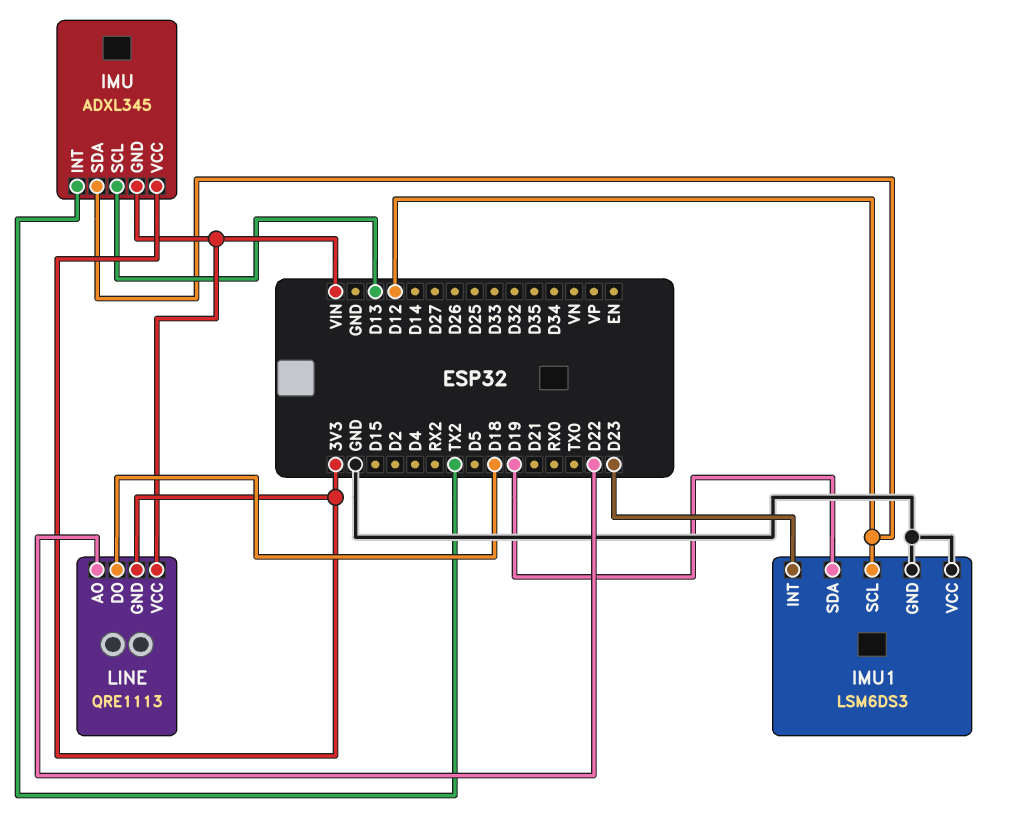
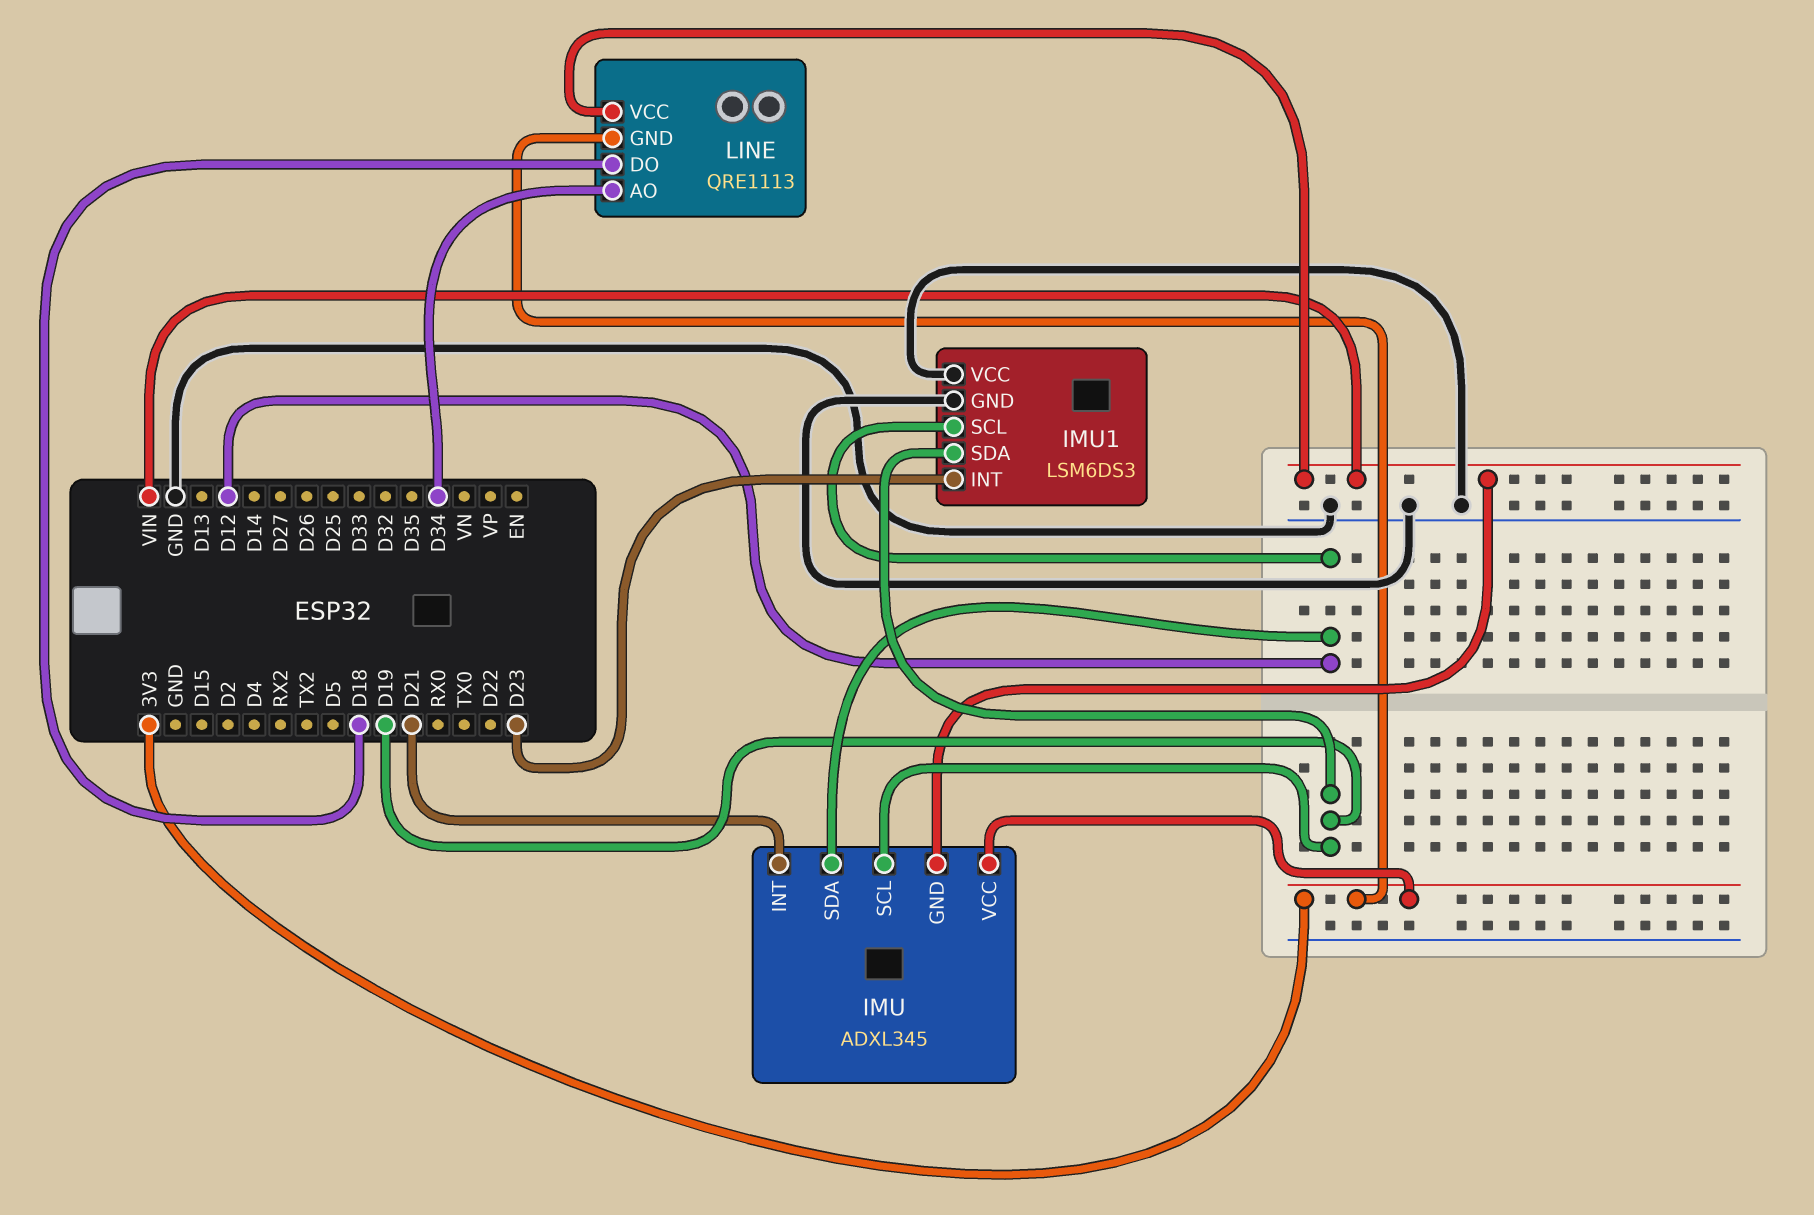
IMU pin INT: TX2 -> D21
IMU pin SCL: D13 -> D19
LINE pin AO: D22 -> D34

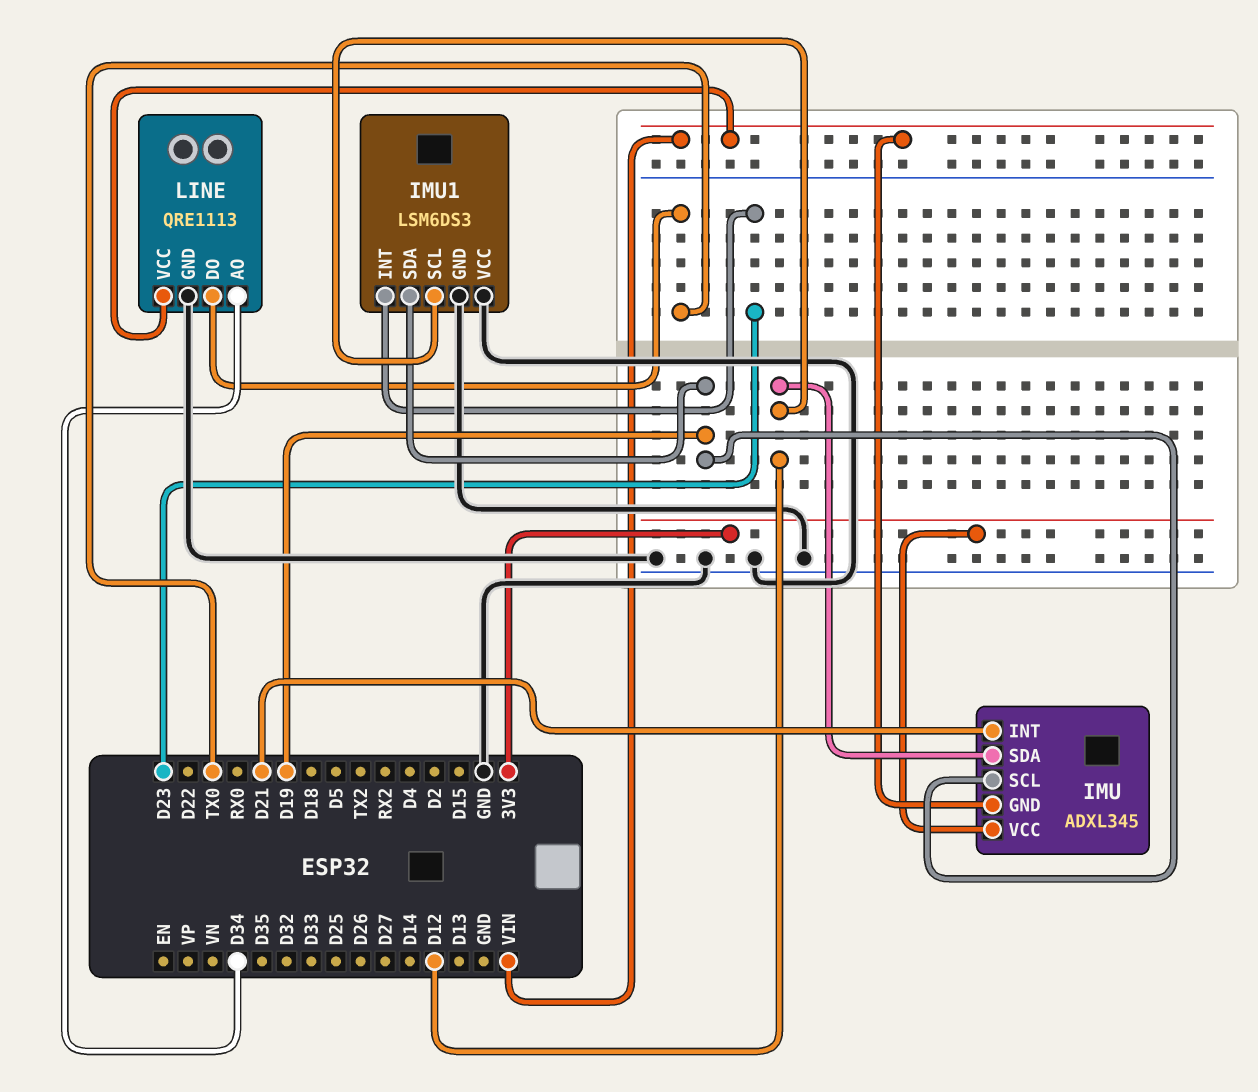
LINE pin DO: D18 -> TX0
LINE pin GND: 3V3 -> GND

